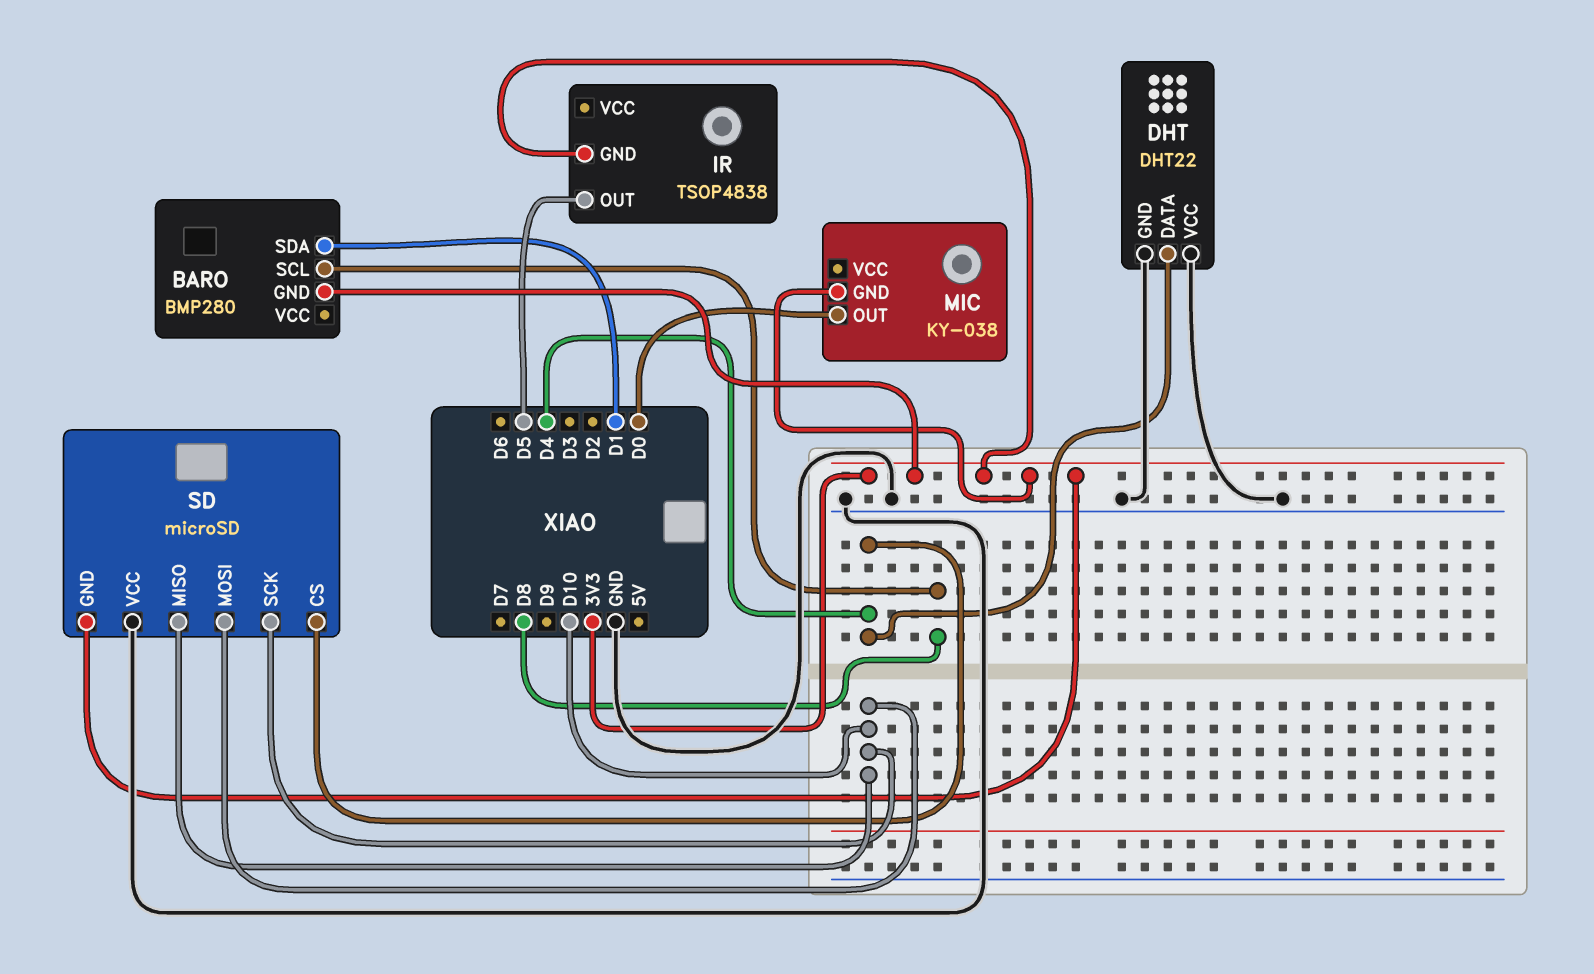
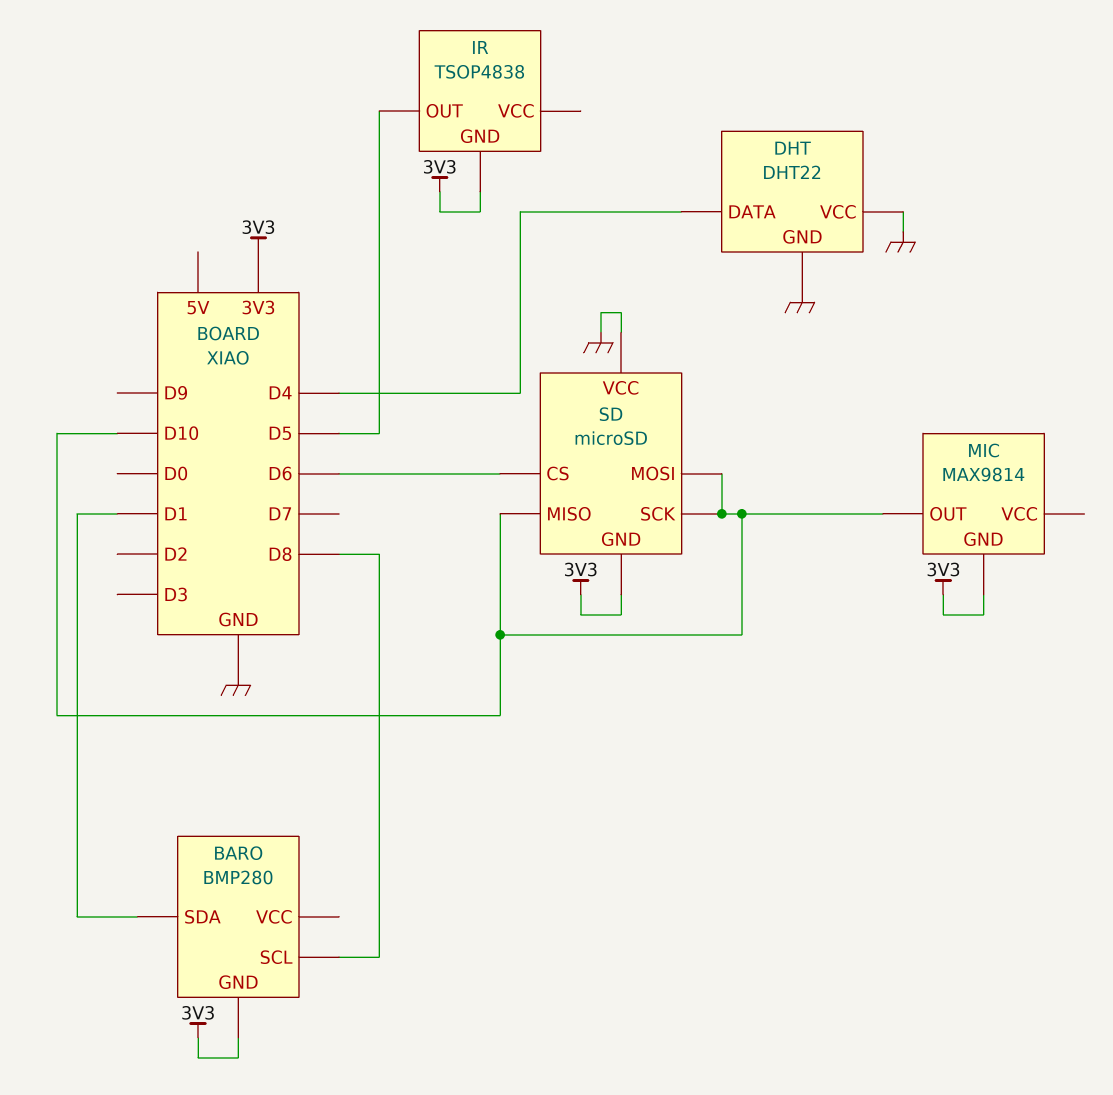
MIC: KY-038 -> MAX9814
MIC pin OUT: D0 -> D10
SD pin CS: D4 -> D6

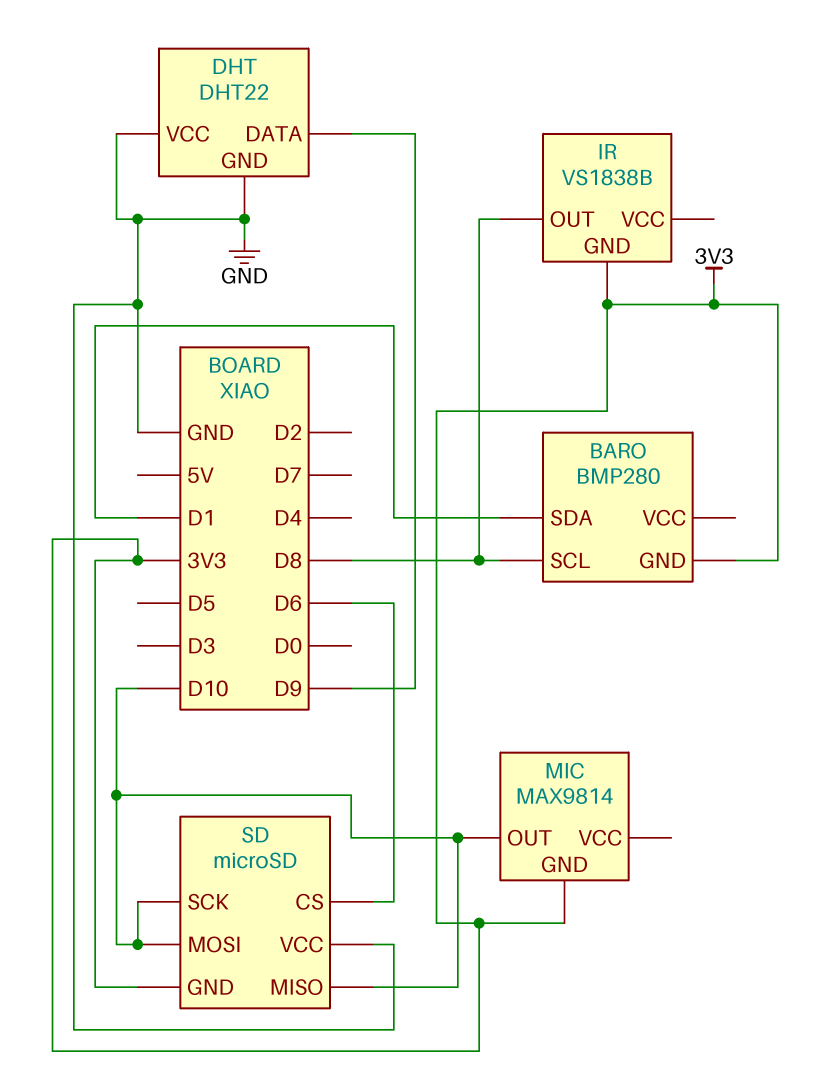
DHT pin DATA: D4 -> D9
IR: TSOP4838 -> VS1838B
IR pin OUT: D5 -> D8

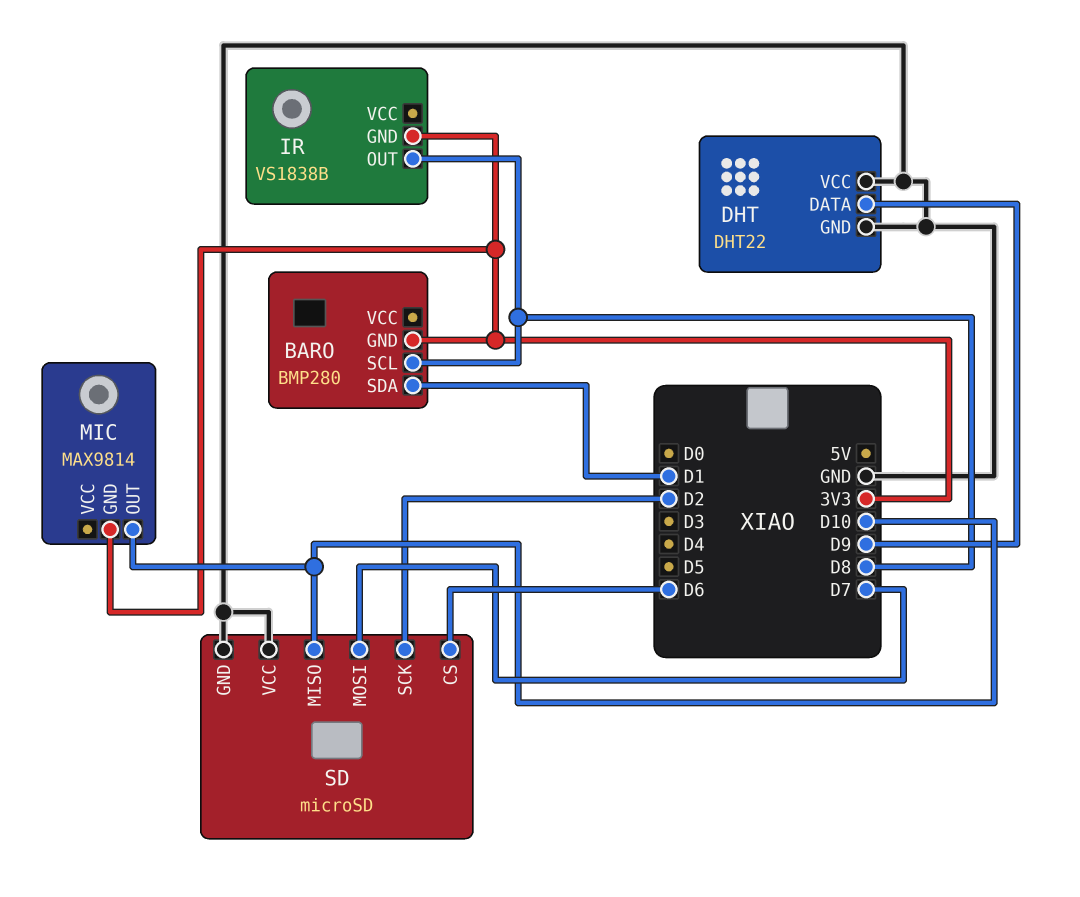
SD pin GND: 3V3 -> GND
SD pin MOSI: D10 -> D7
SD pin SCK: D10 -> D2

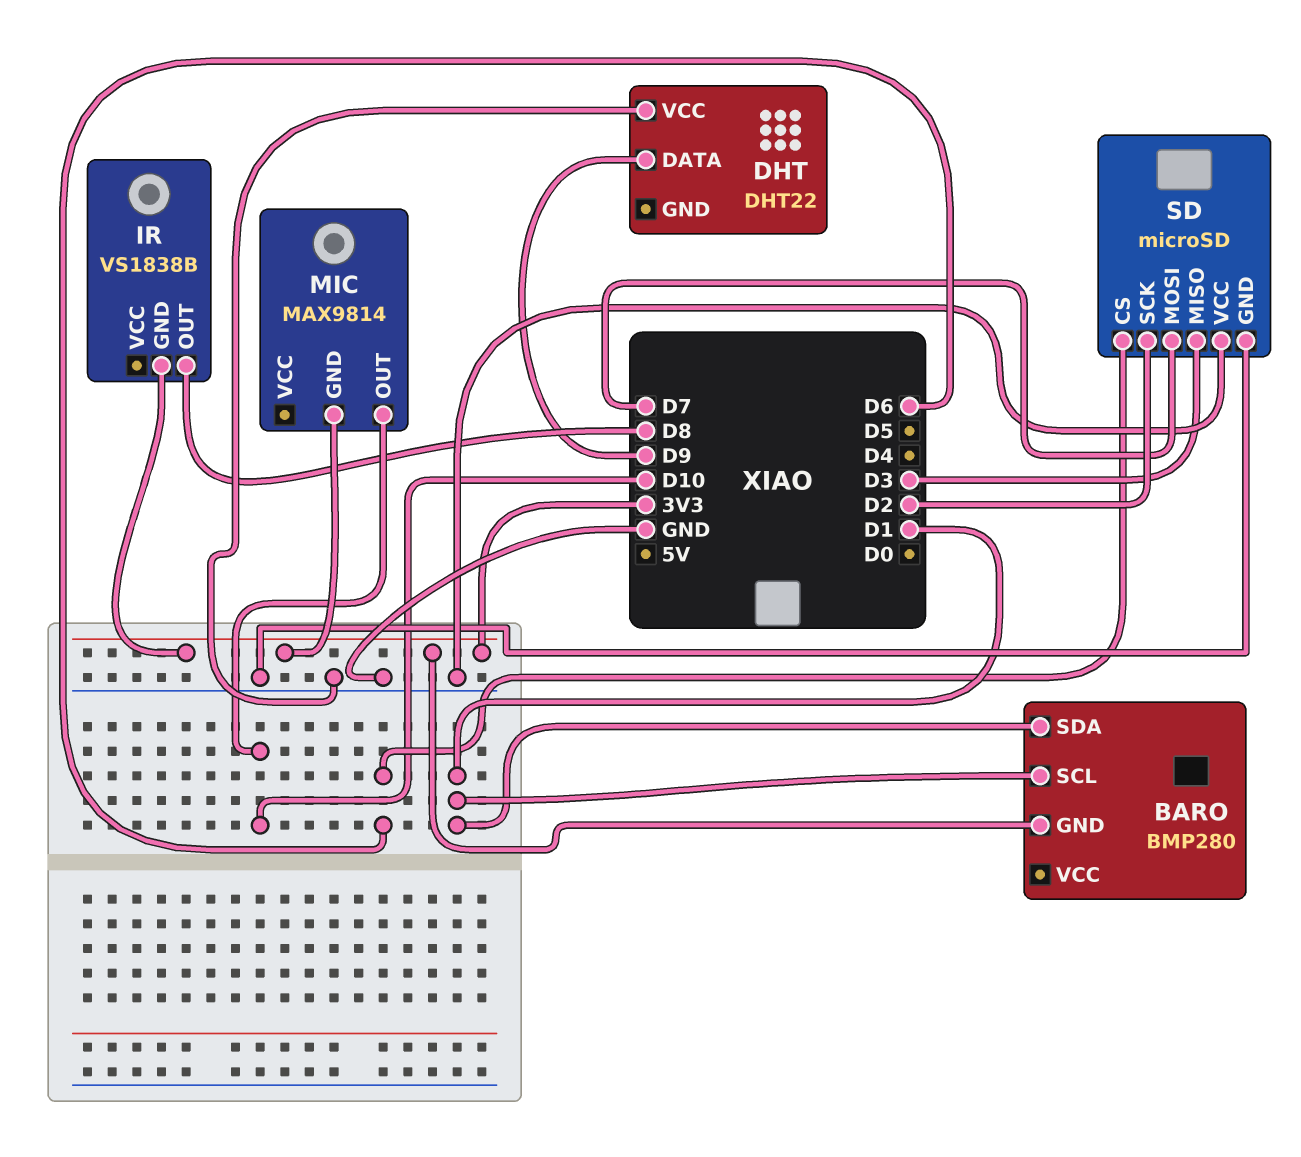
BARO pin SCL: D8 -> D1
DHT pin GND: GND -> none
SD pin MISO: D10 -> D3

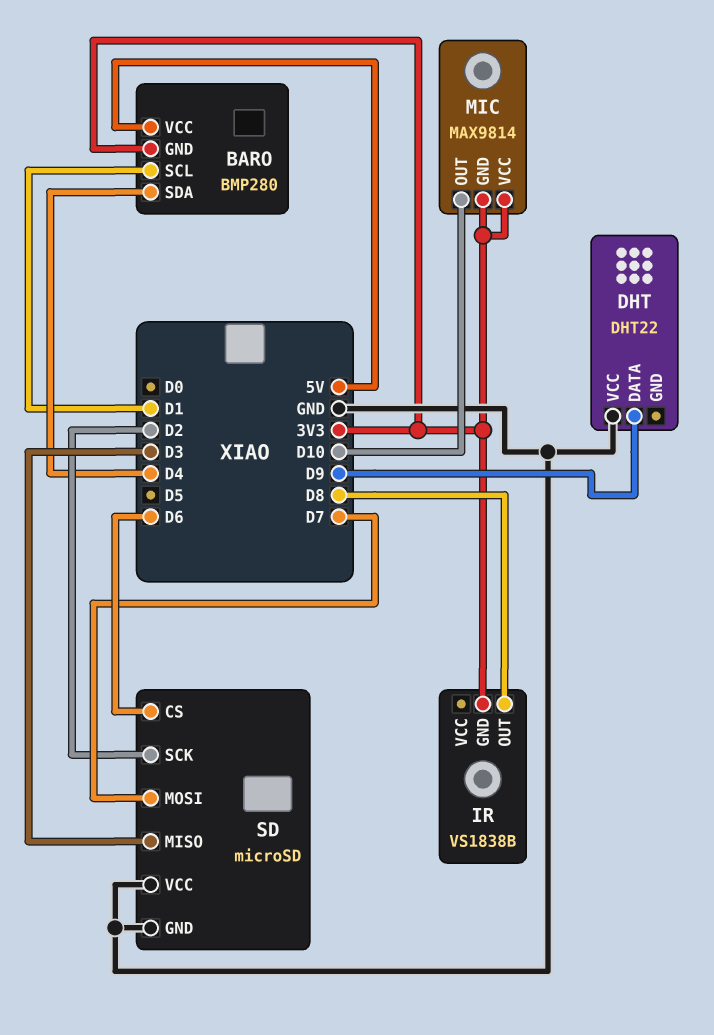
BARO pin SDA: D1 -> D4
BARO pin VCC: none -> 5V
MIC pin VCC: none -> 3V3

